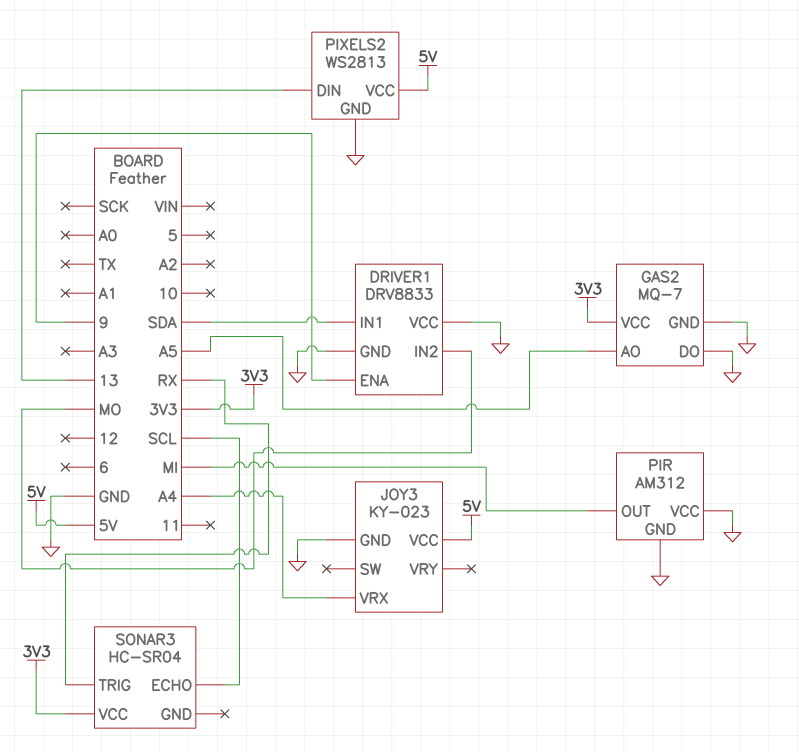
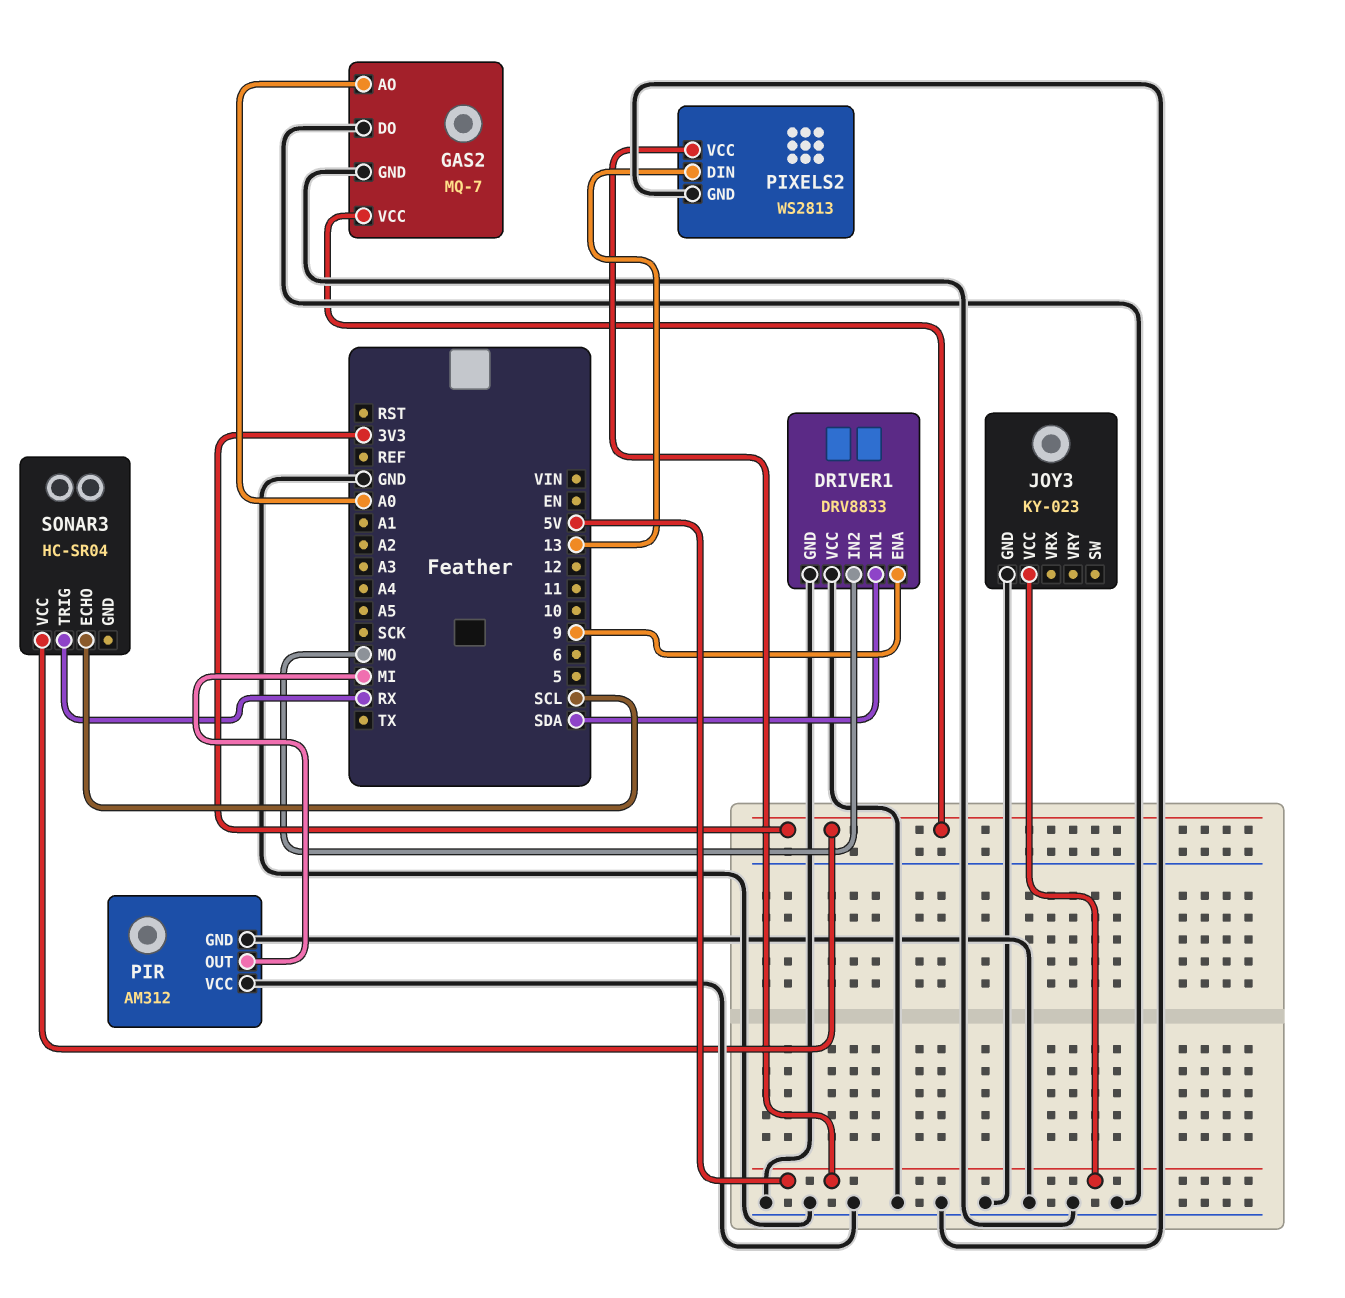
GAS2 pin AO: A5 -> A0
JOY3 pin VRX: A4 -> none

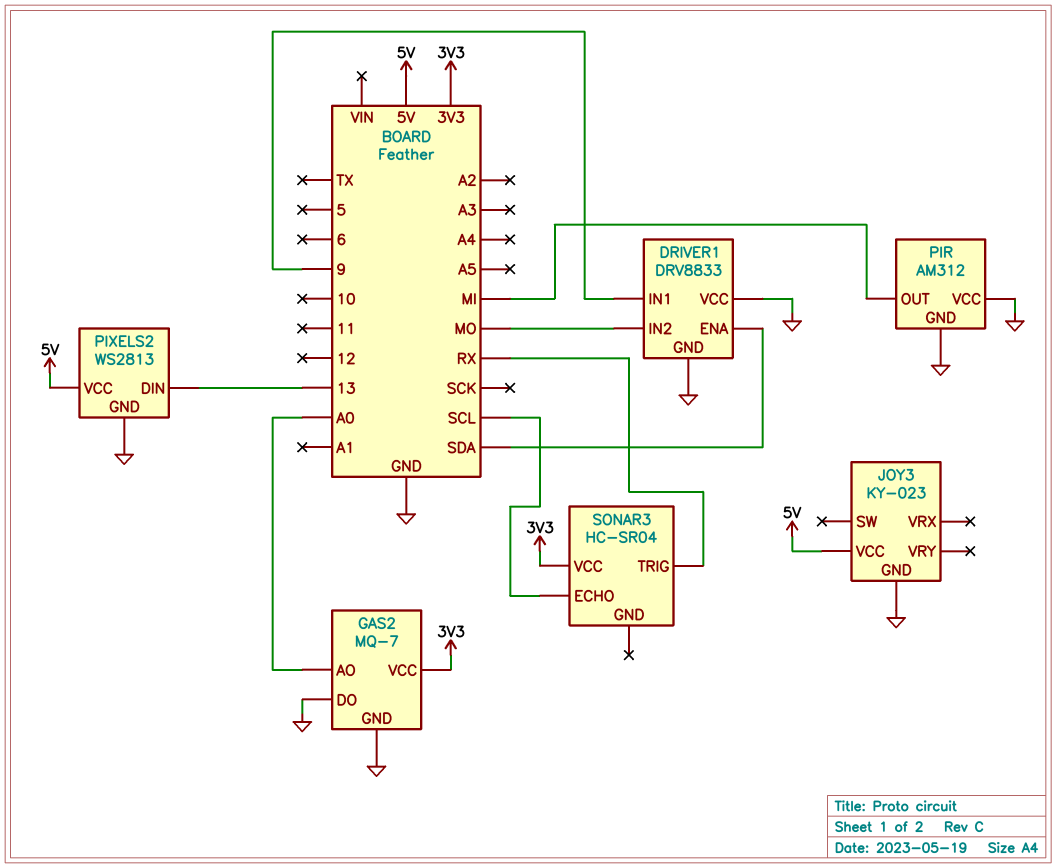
DRIVER1 pin ENA: 9 -> SDA
DRIVER1 pin IN1: SDA -> 9

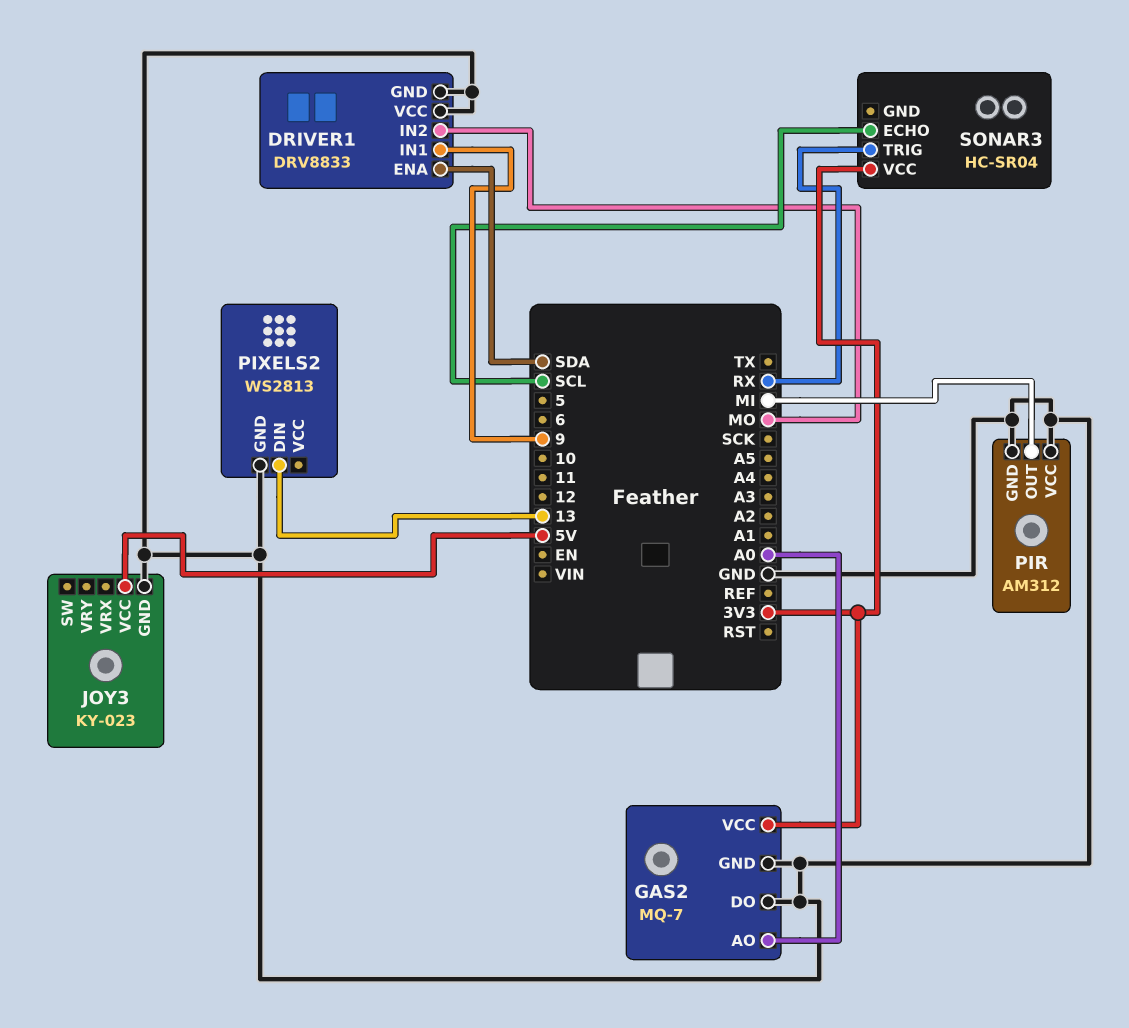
PIXELS2 pin VCC: 5V -> none

